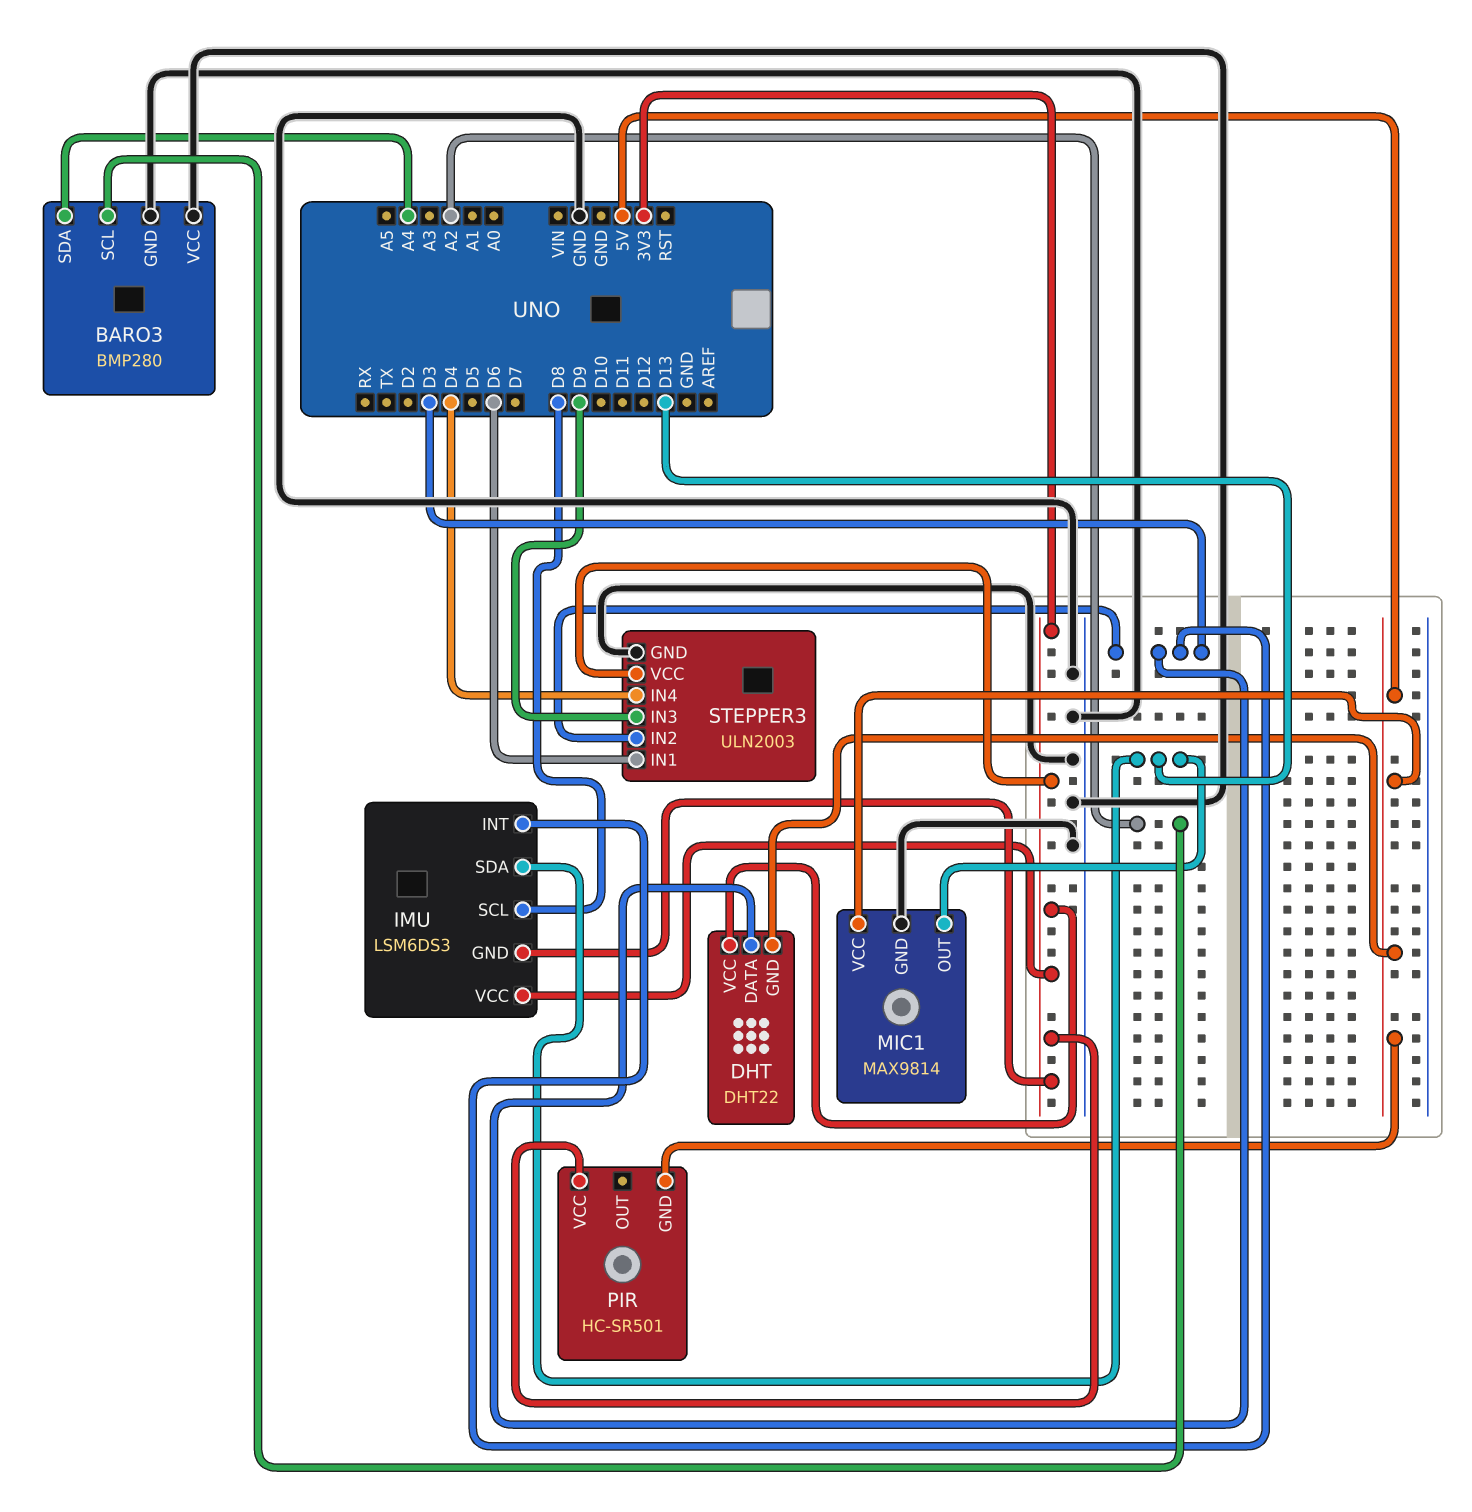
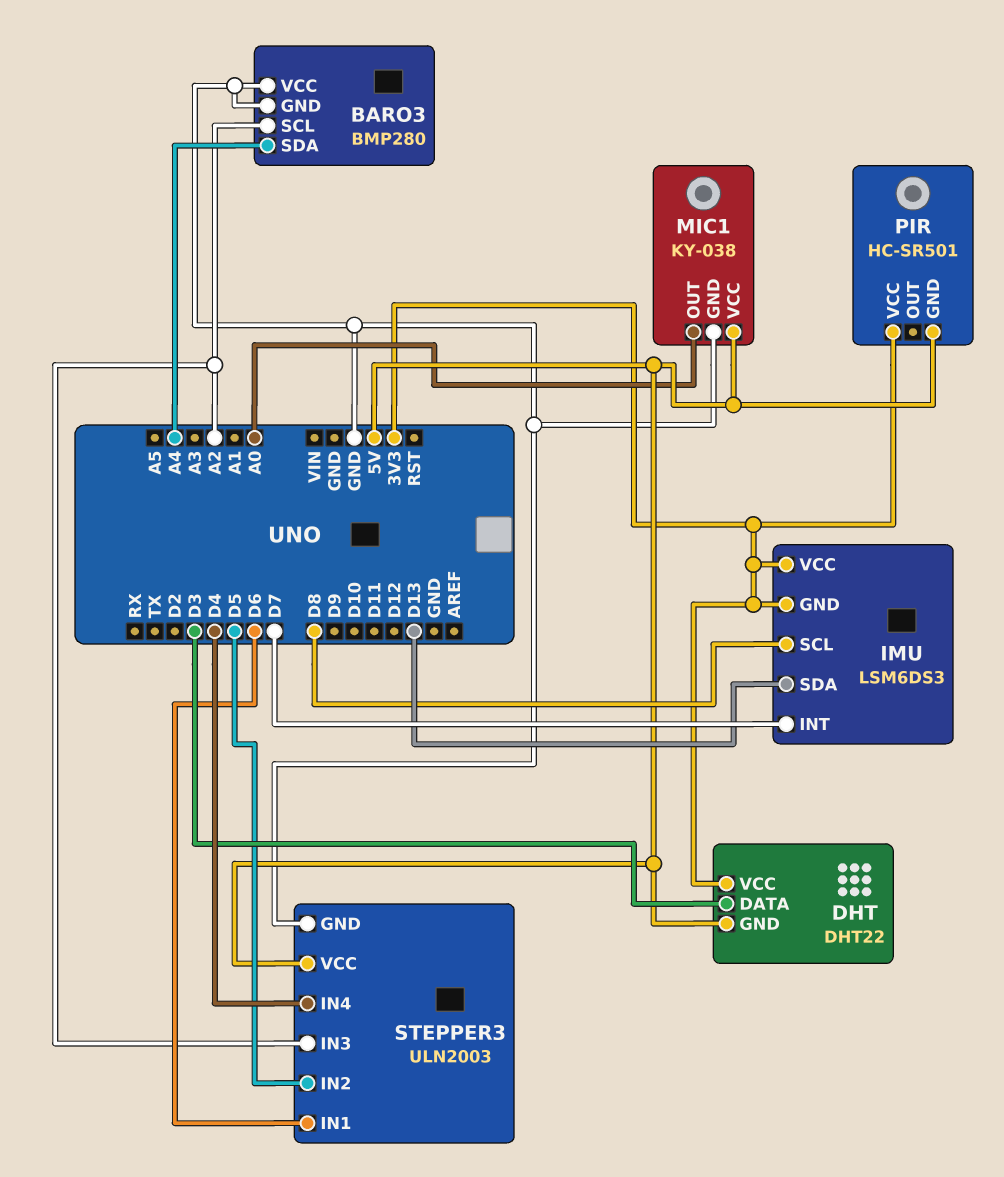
IMU pin INT: D3 -> D7
MIC1: MAX9814 -> KY-038
MIC1 pin OUT: D13 -> A0
STEPPER3 pin IN2: D3 -> D5
STEPPER3 pin IN3: D9 -> A2
STEPPER3 pin VCC: 3V3 -> 5V

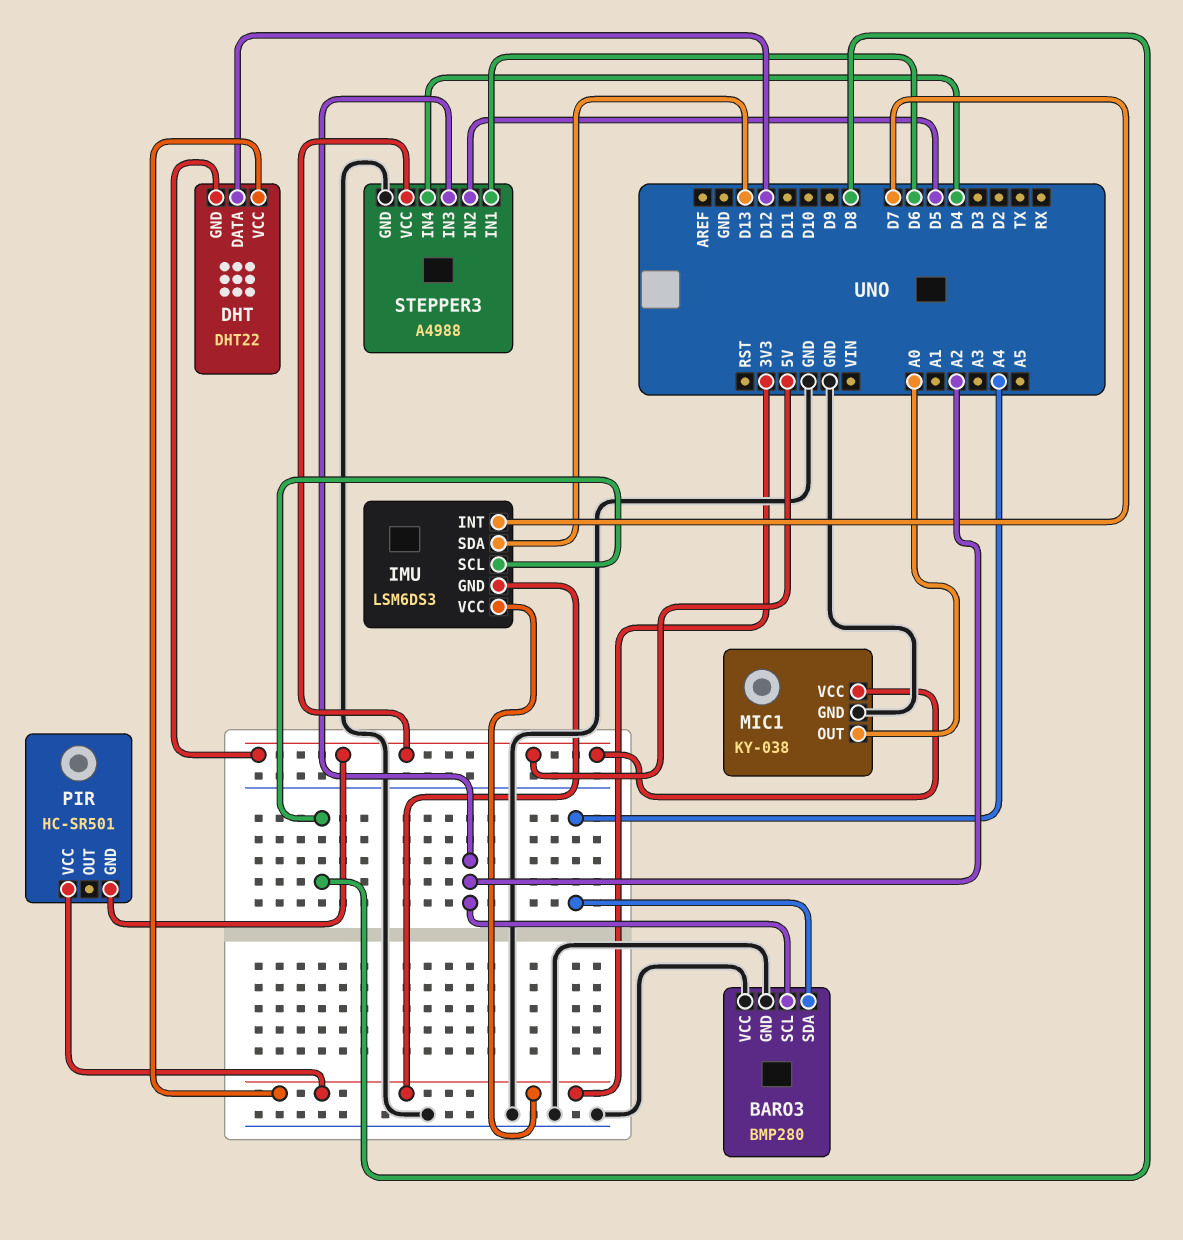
DHT pin DATA: D3 -> D12
STEPPER3: ULN2003 -> A4988

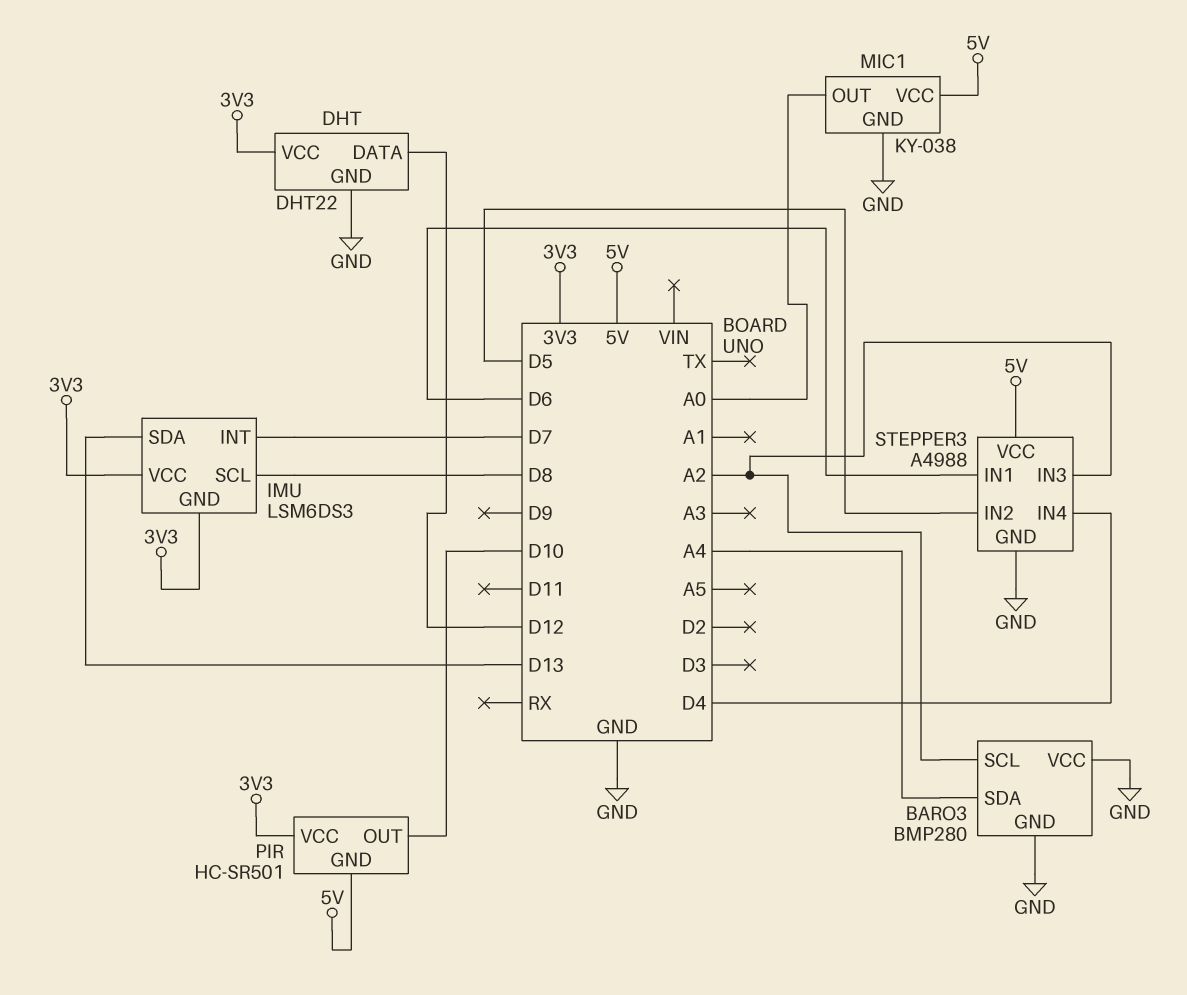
DHT pin GND: 5V -> GND
PIR pin OUT: none -> D10

